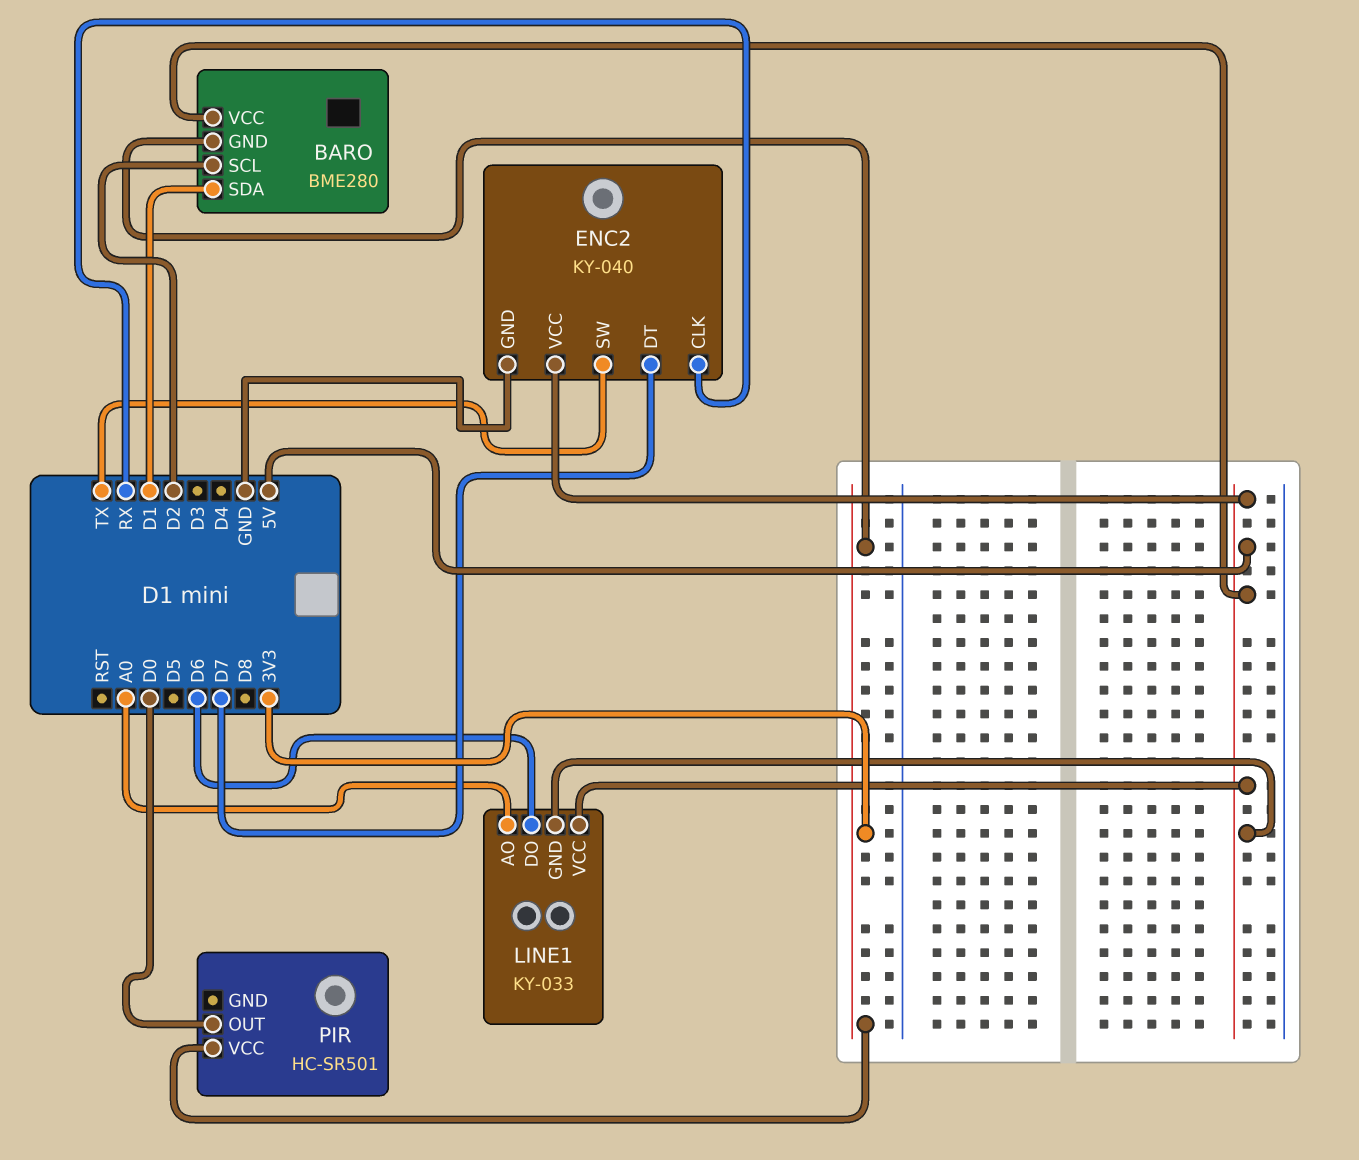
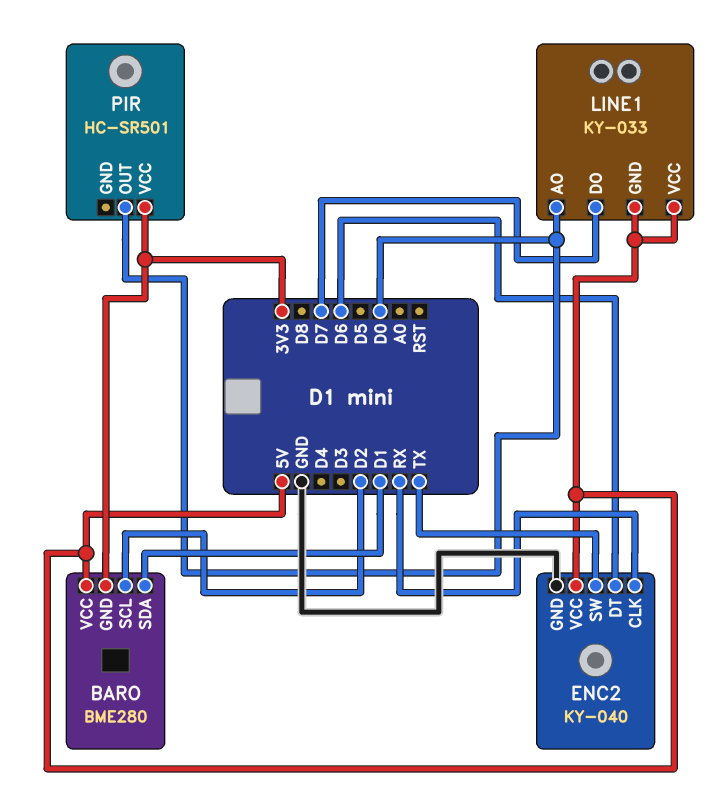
ENC2 pin DT: D7 -> D6
LINE1 pin AO: A0 -> D0
LINE1 pin DO: D6 -> D7

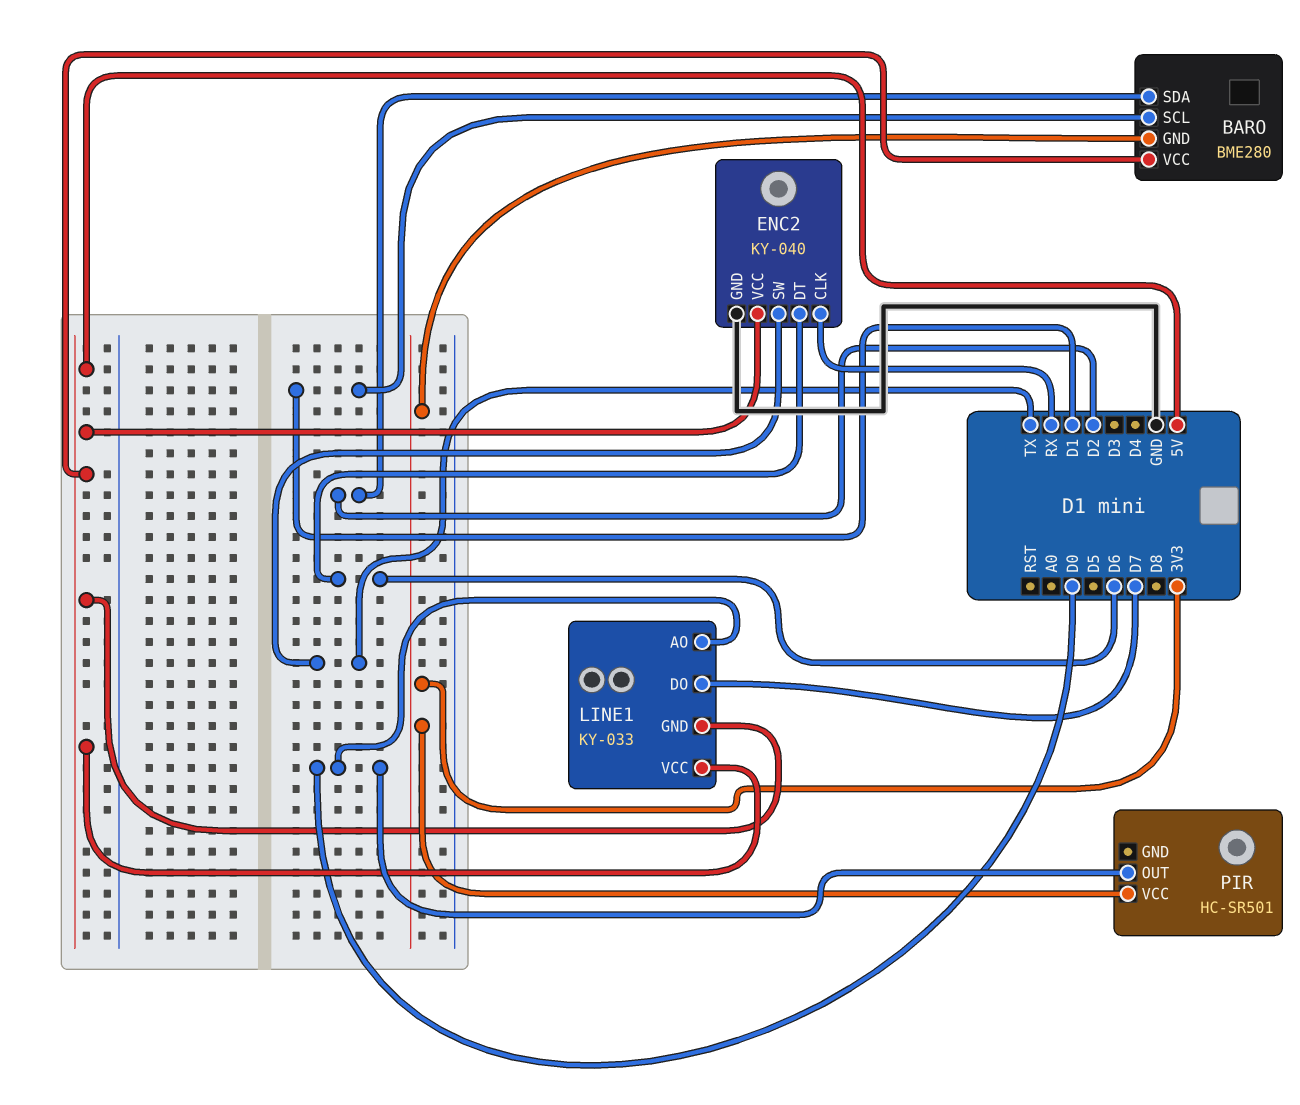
BARO pin SCL: D2 -> D1
BARO pin SDA: D1 -> D2

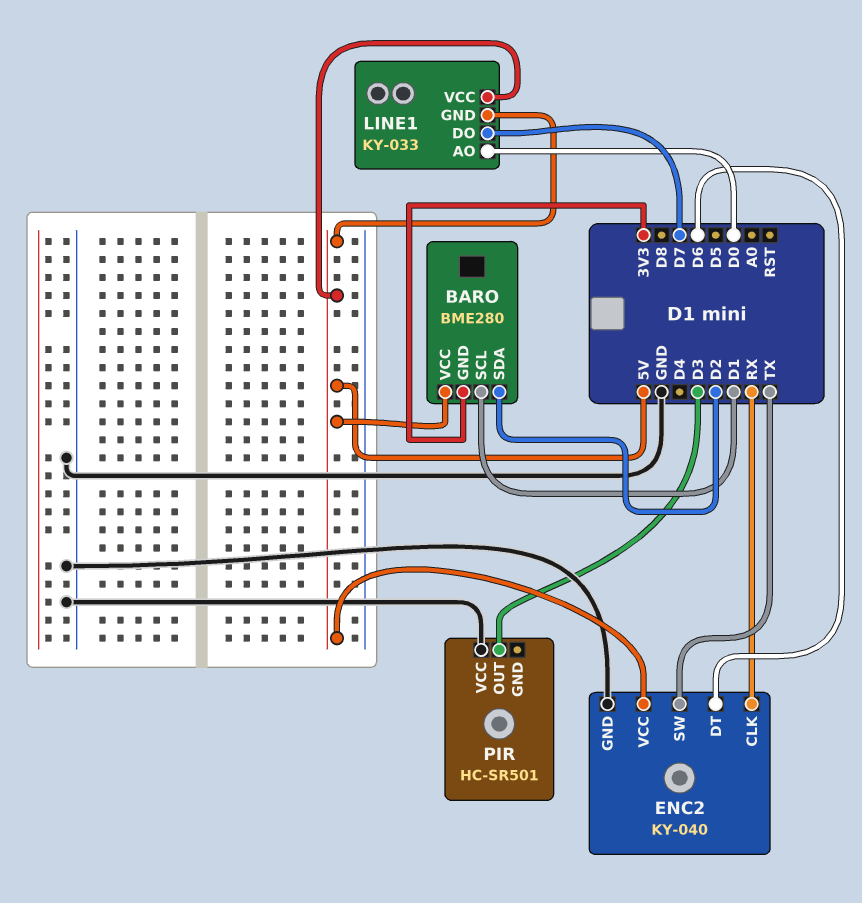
PIR pin OUT: D0 -> D3
PIR pin VCC: 3V3 -> GND

